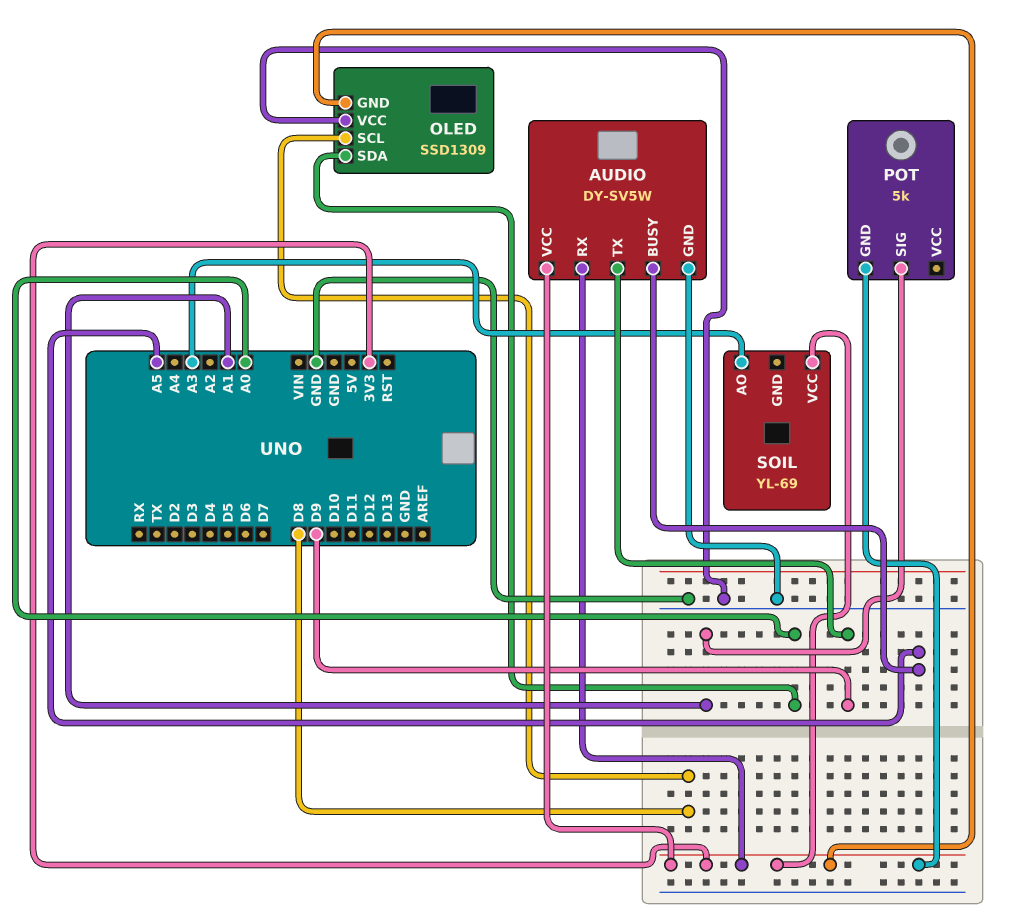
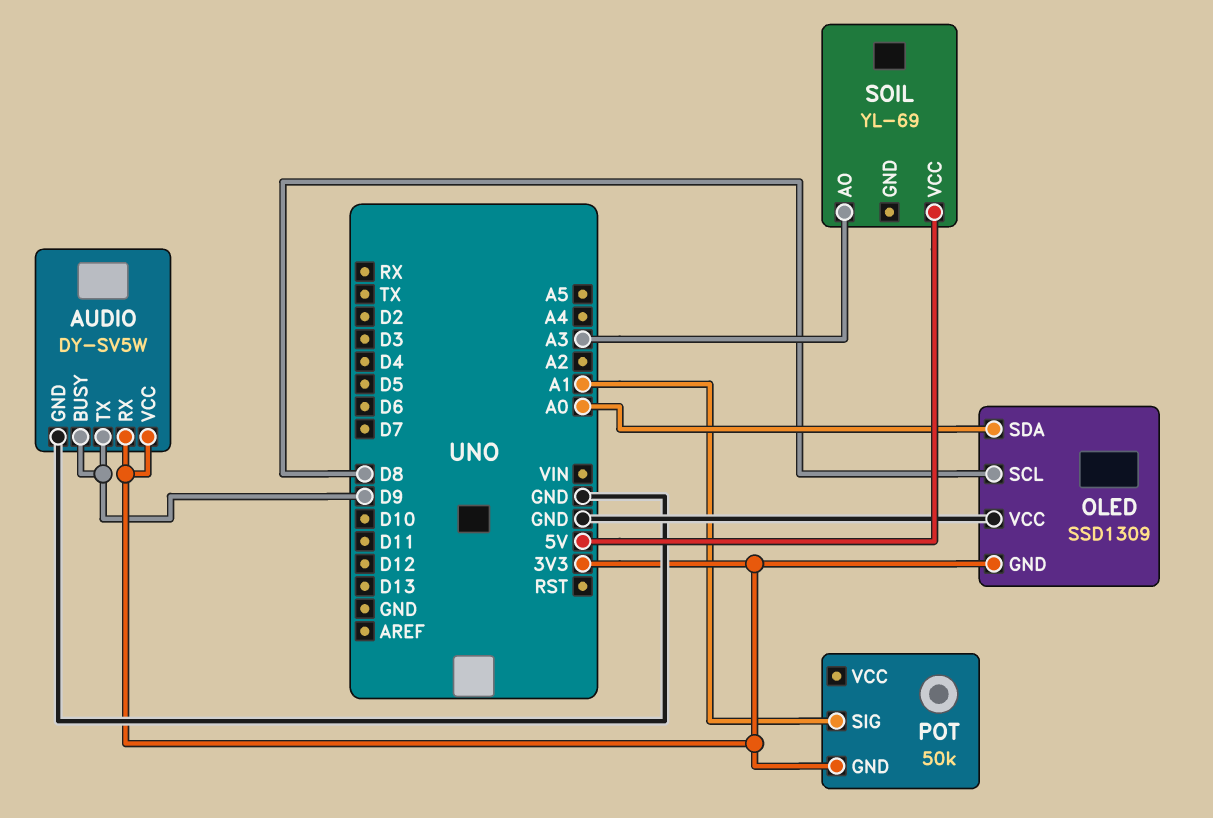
AUDIO pin BUSY: A5 -> D9
POT: 5k -> 50k
SOIL pin VCC: 3V3 -> 5V

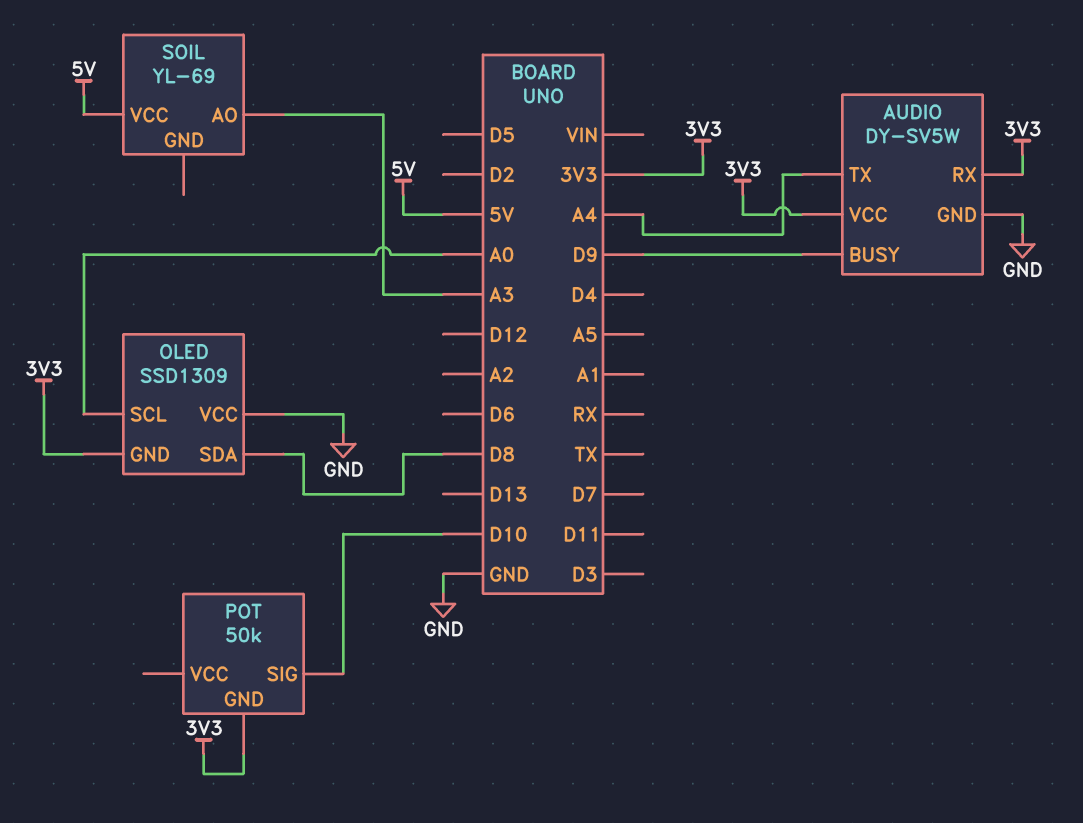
AUDIO pin TX: D9 -> A4
OLED pin SCL: D8 -> A0
OLED pin SDA: A0 -> D8
POT pin SIG: A1 -> D10

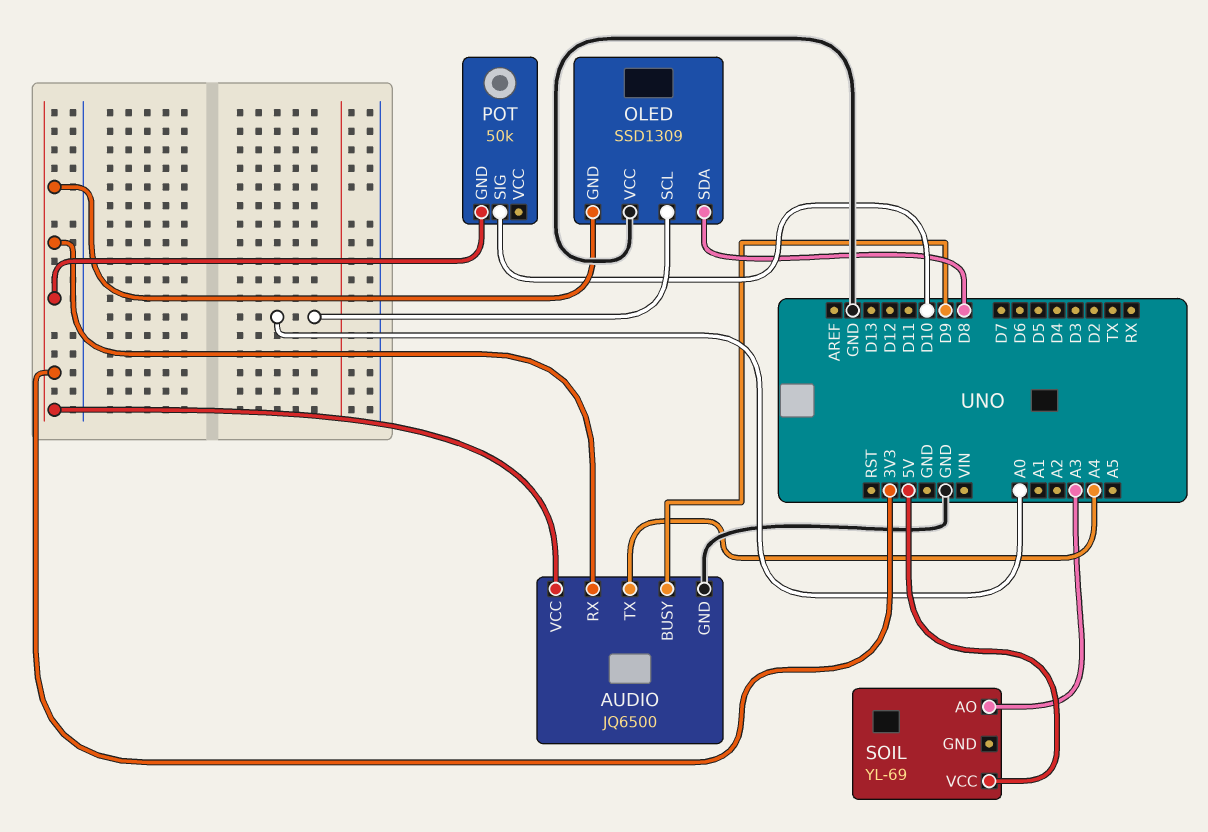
AUDIO: DY-SV5W -> JQ6500

